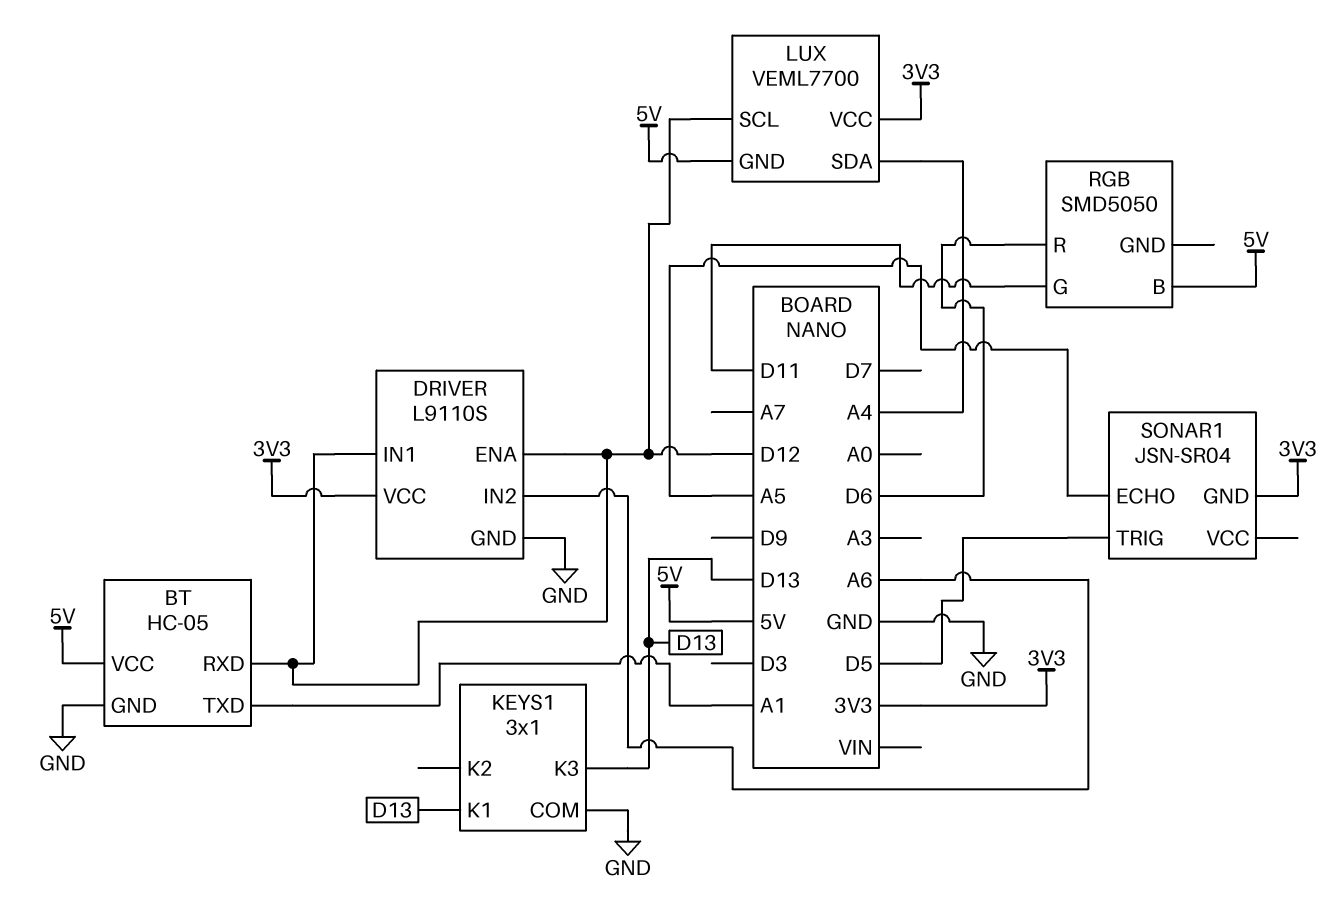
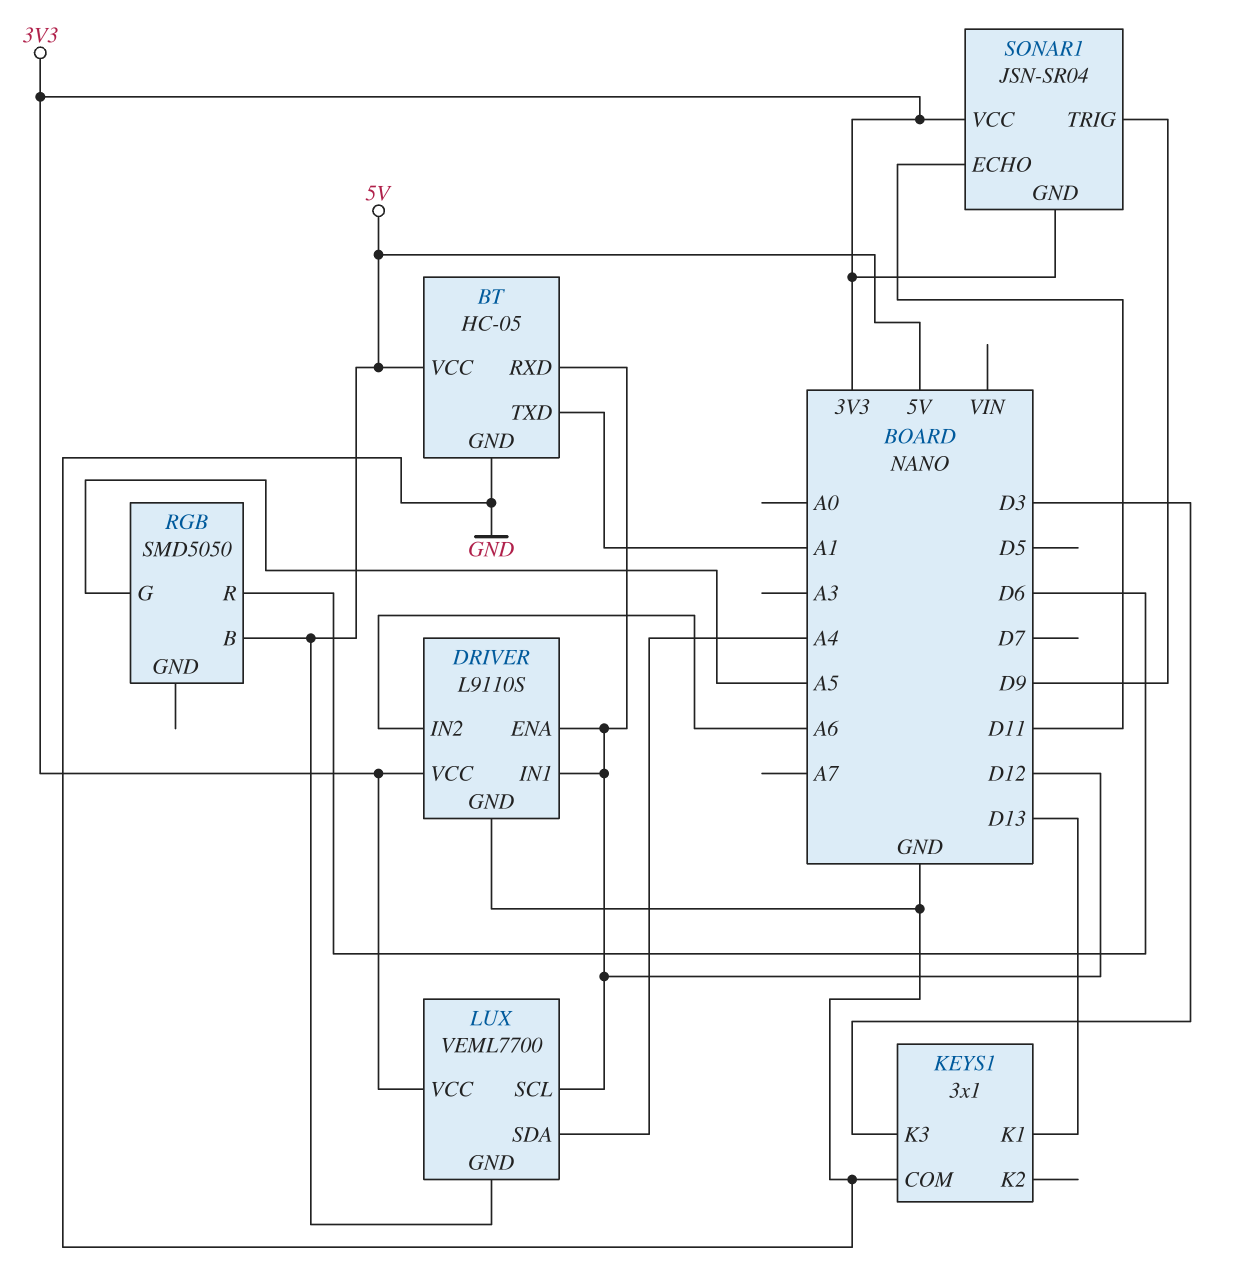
KEYS1 pin K3: D13 -> D3
RGB pin G: D11 -> A5
SONAR1 pin ECHO: A5 -> D11
SONAR1 pin TRIG: D5 -> D9
SONAR1 pin VCC: none -> 3V3

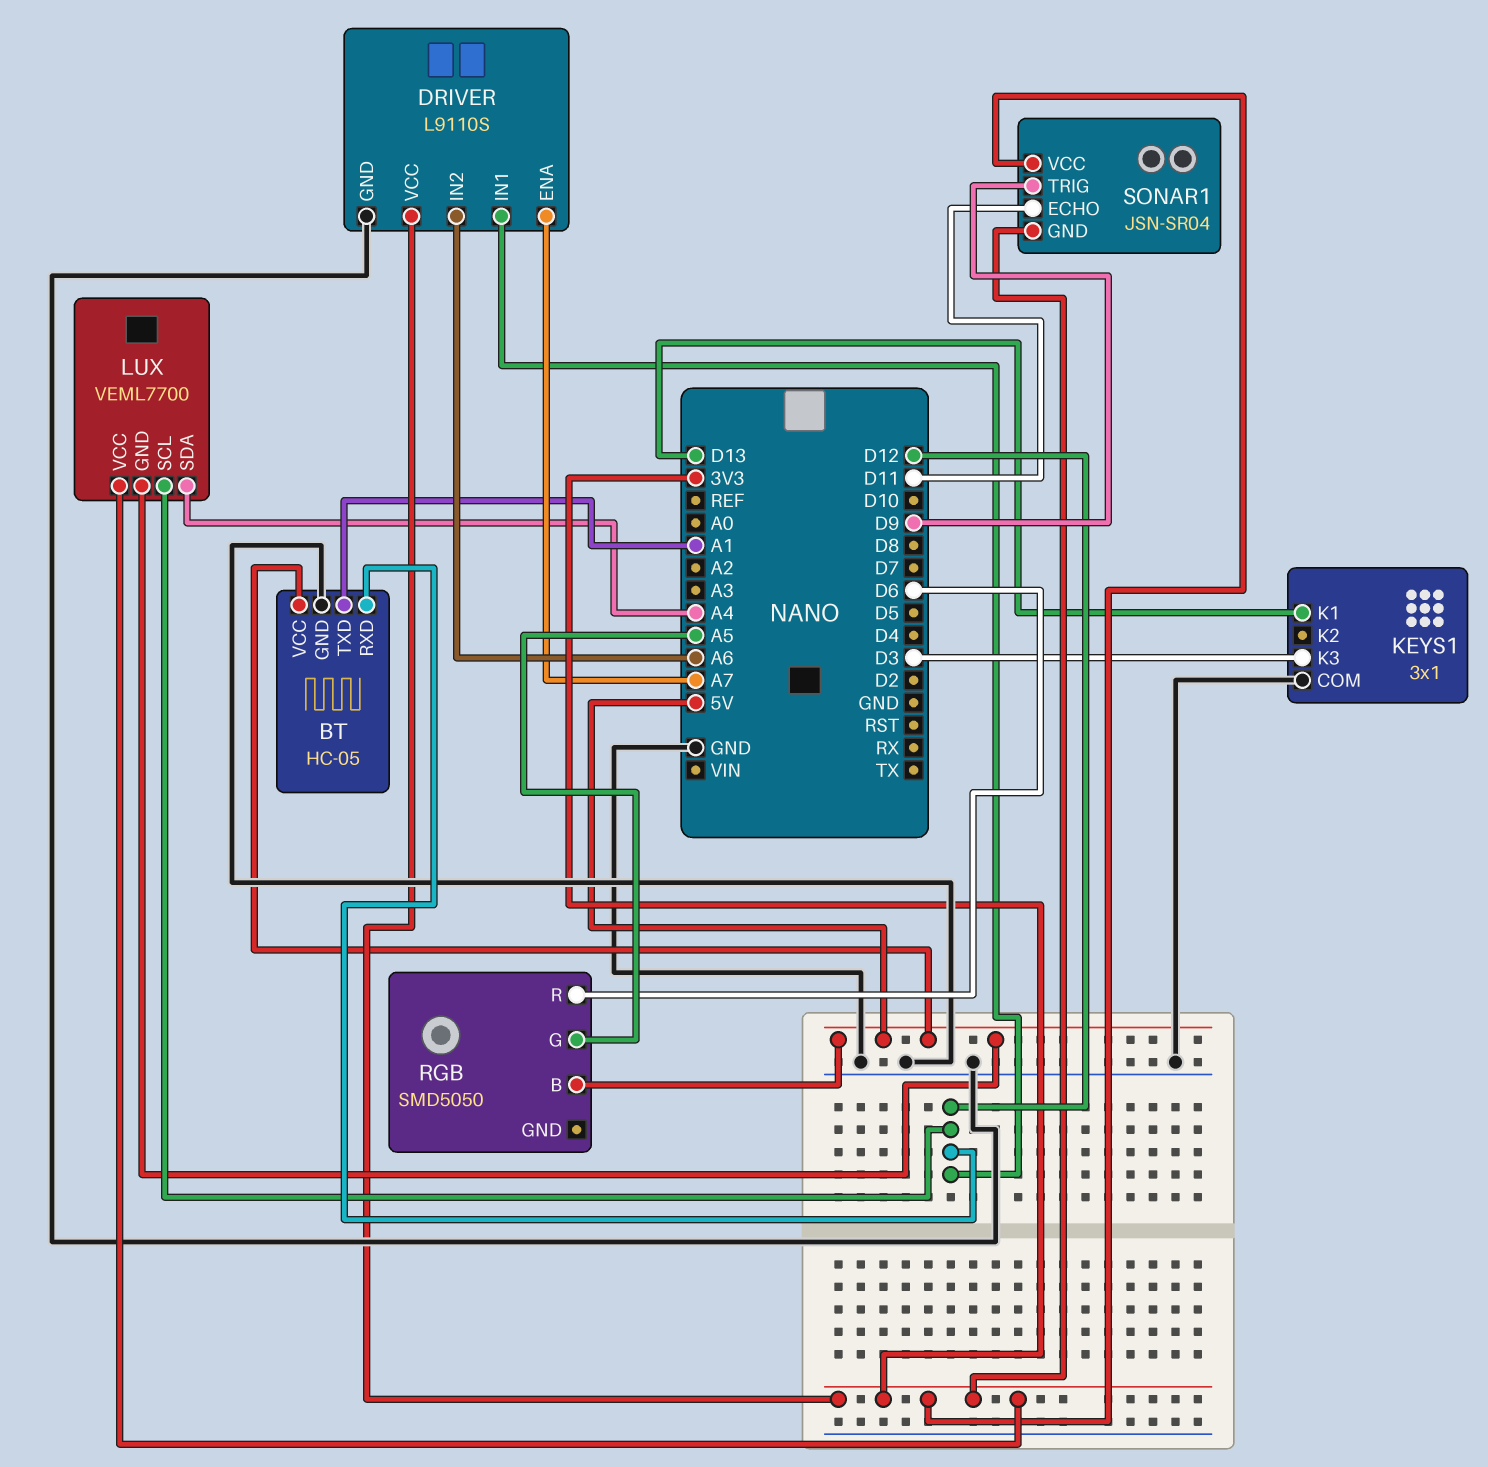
DRIVER pin ENA: D12 -> A7

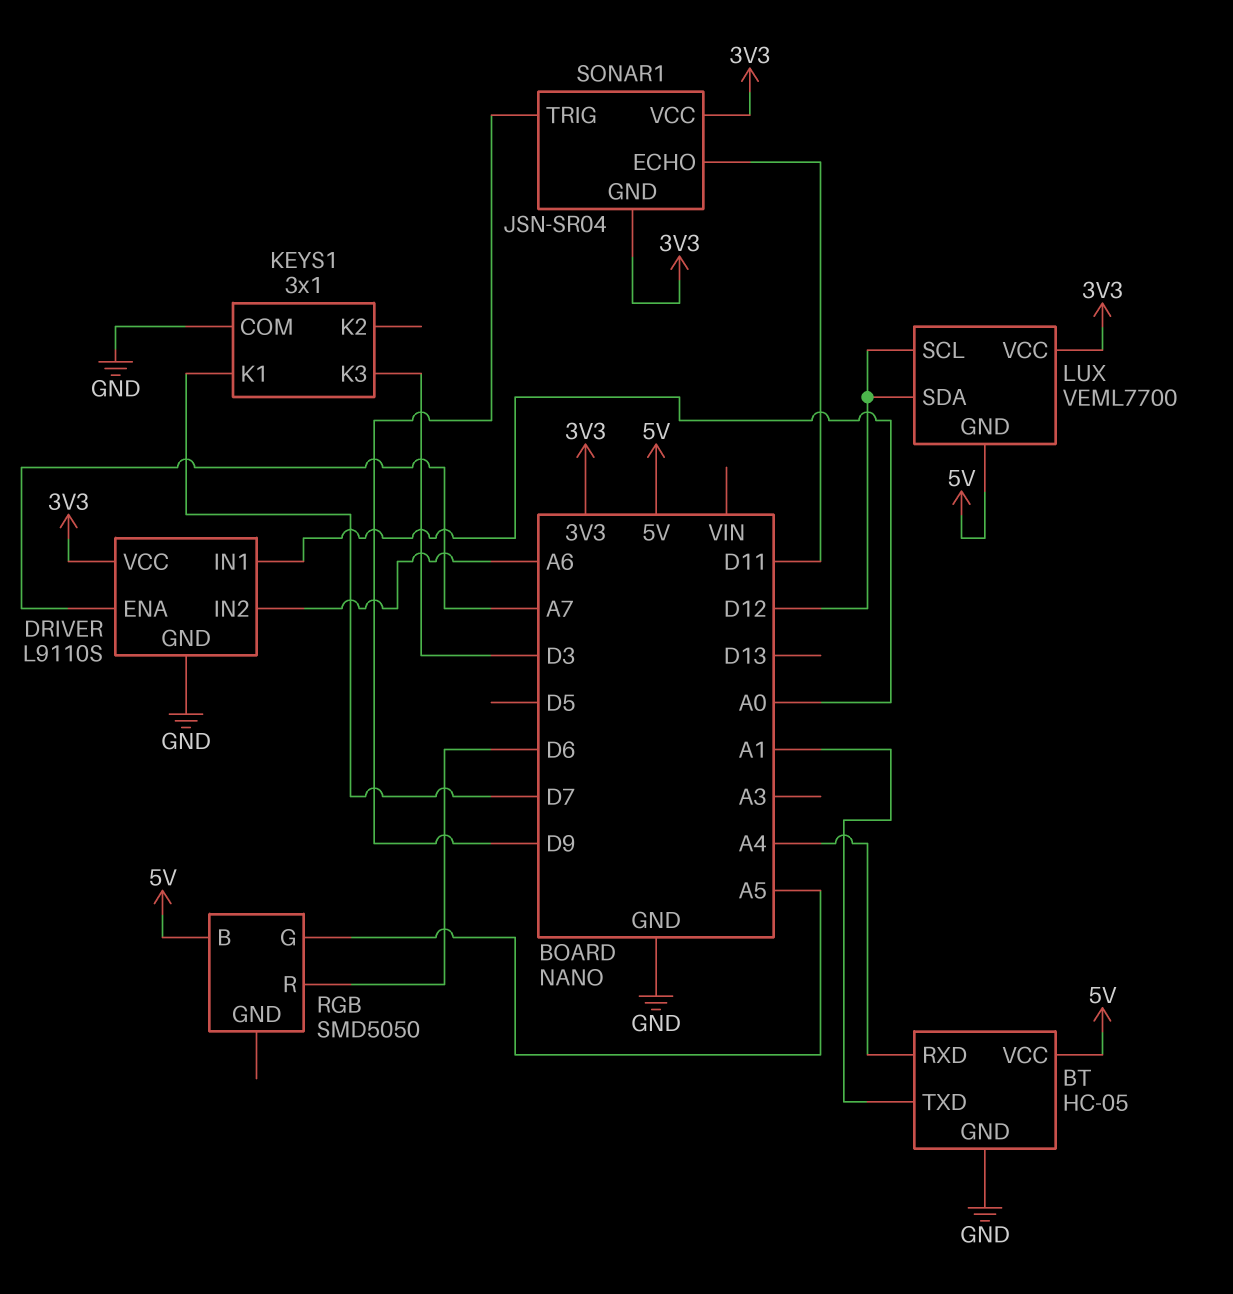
BT pin RXD: D12 -> A4
DRIVER pin IN1: D12 -> A0
KEYS1 pin K1: D13 -> D7
LUX pin SDA: A4 -> D12

